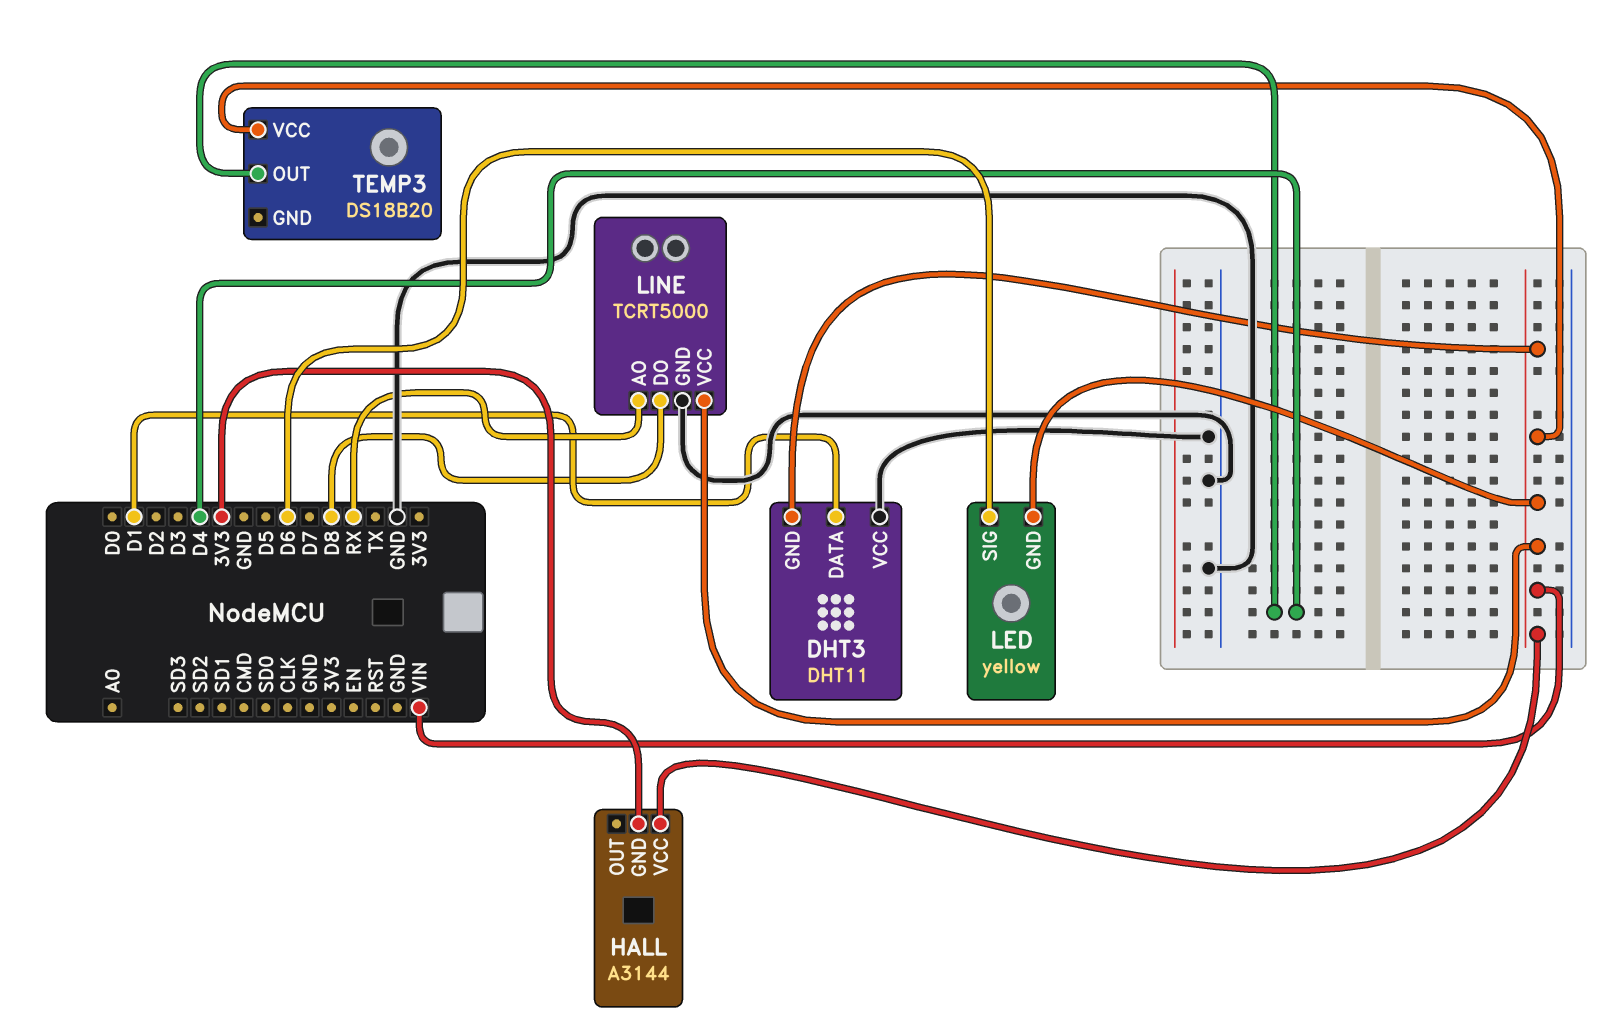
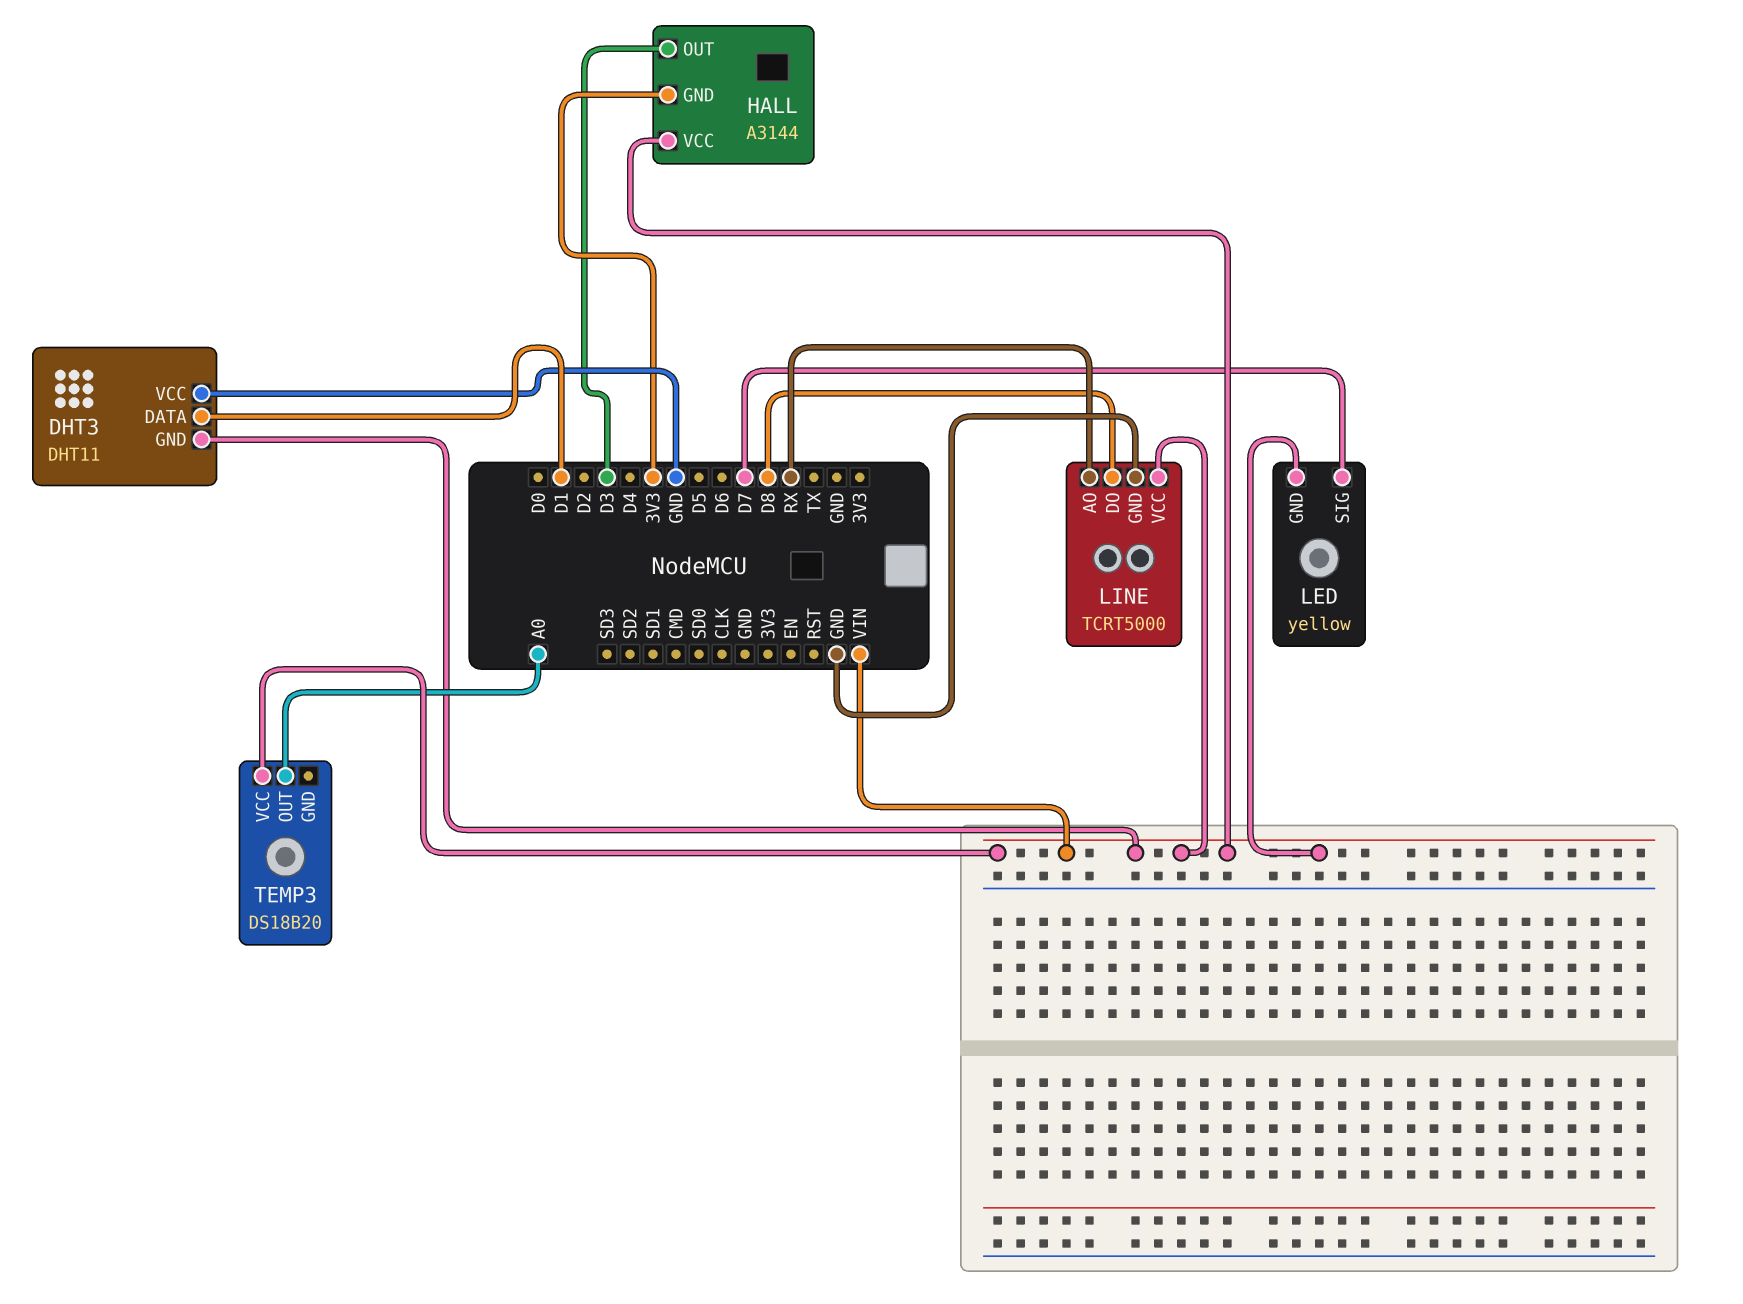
HALL pin OUT: none -> D3
LED pin SIG: D6 -> D7
TEMP3 pin OUT: D4 -> A0

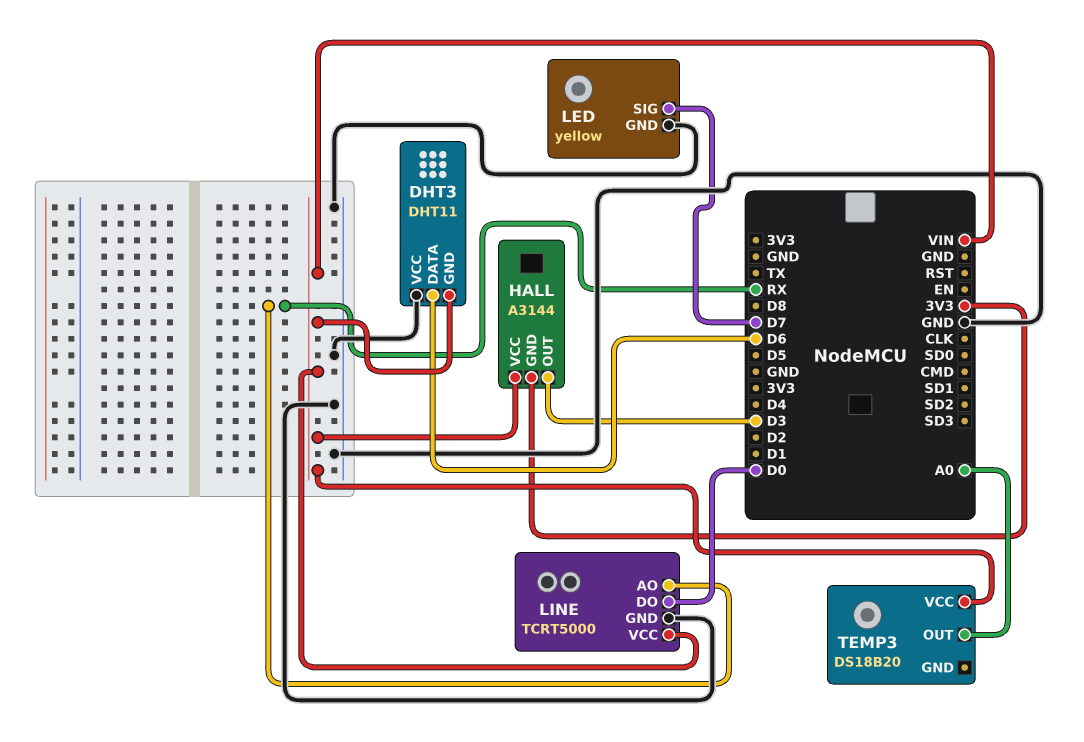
DHT3 pin DATA: D1 -> D6
LED pin GND: VIN -> GND
LINE pin DO: D8 -> D0

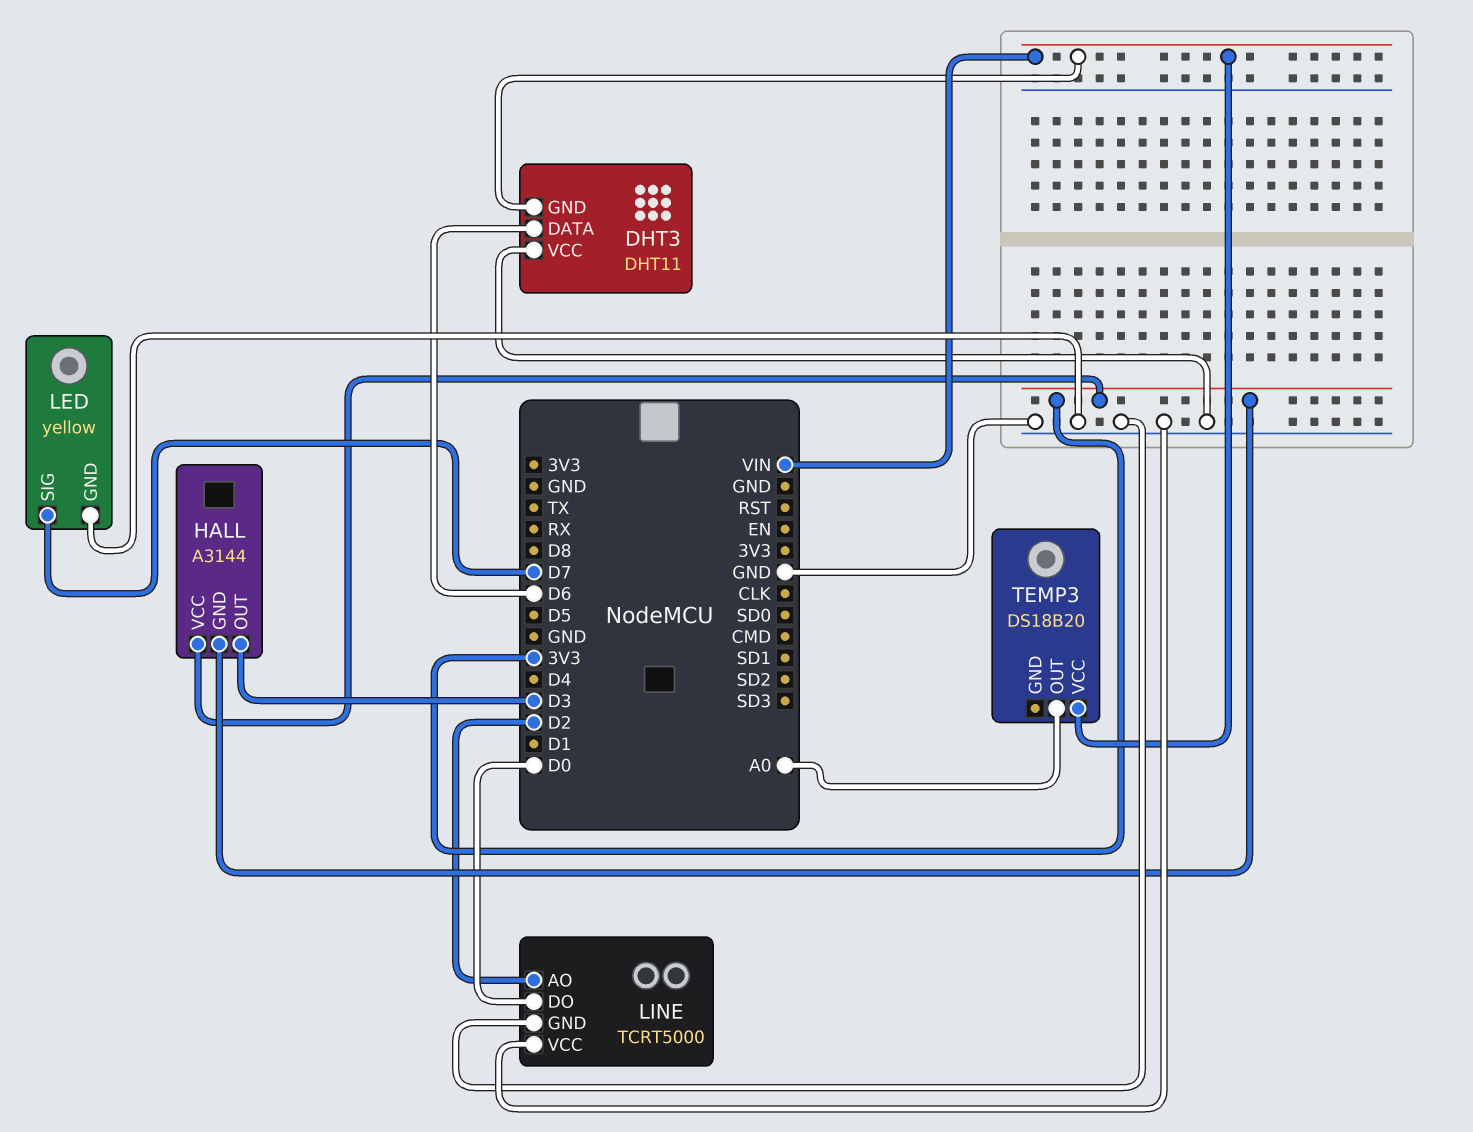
HALL pin VCC: VIN -> 3V3
LINE pin AO: RX -> D2
LINE pin VCC: VIN -> GND

